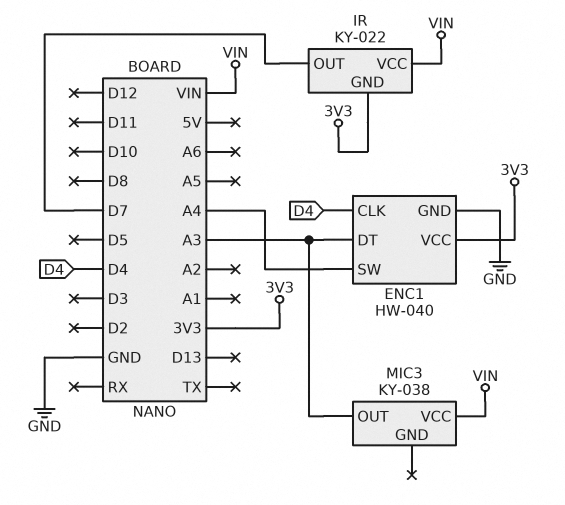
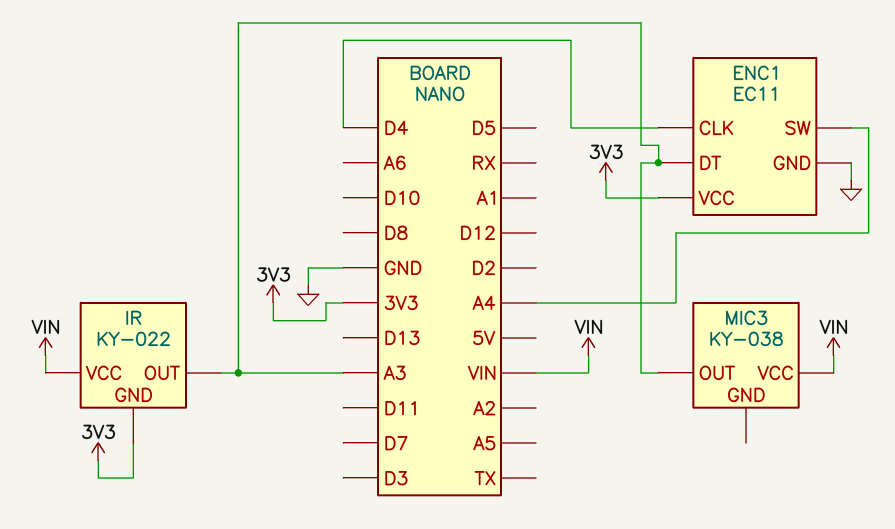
ENC1: HW-040 -> EC11
IR pin OUT: D7 -> A3

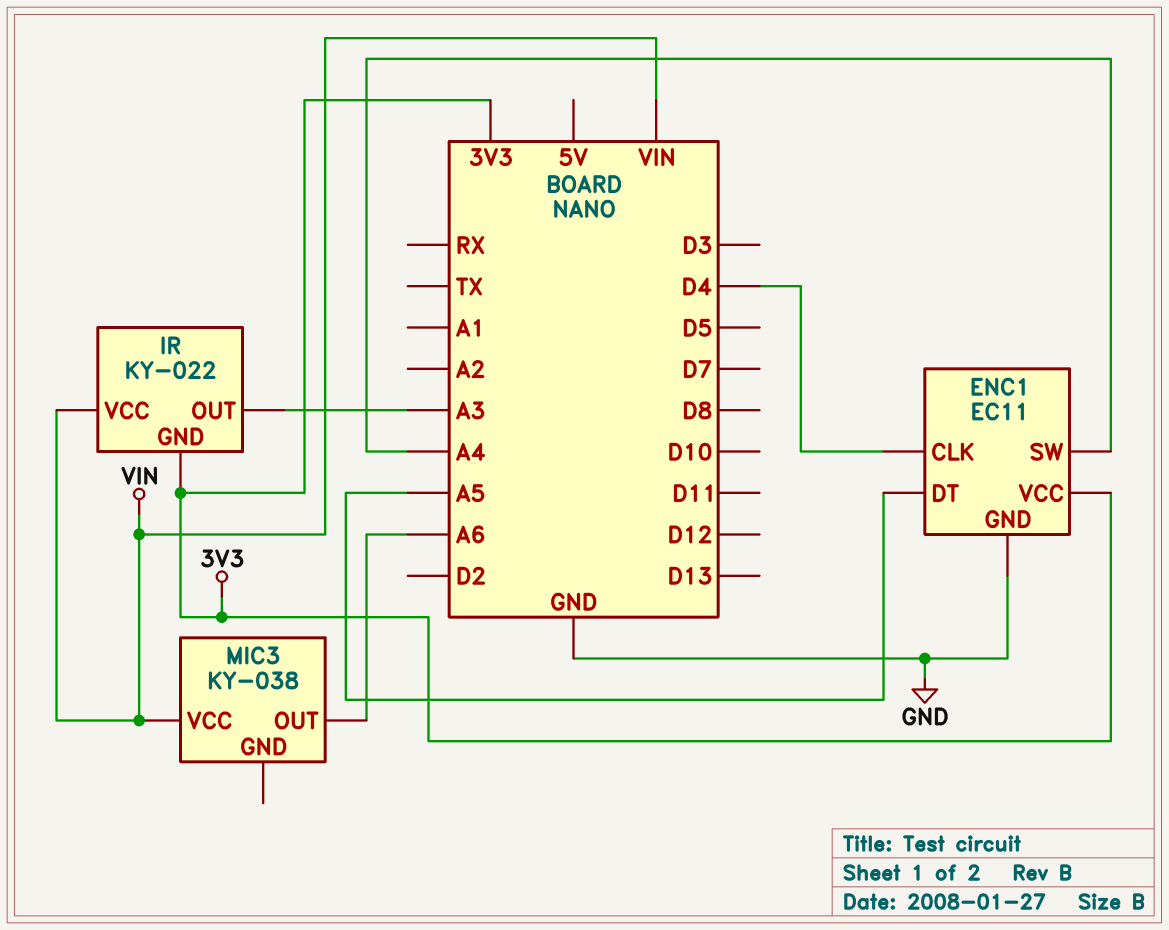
ENC1 pin DT: A3 -> A5
MIC3 pin OUT: A3 -> A6

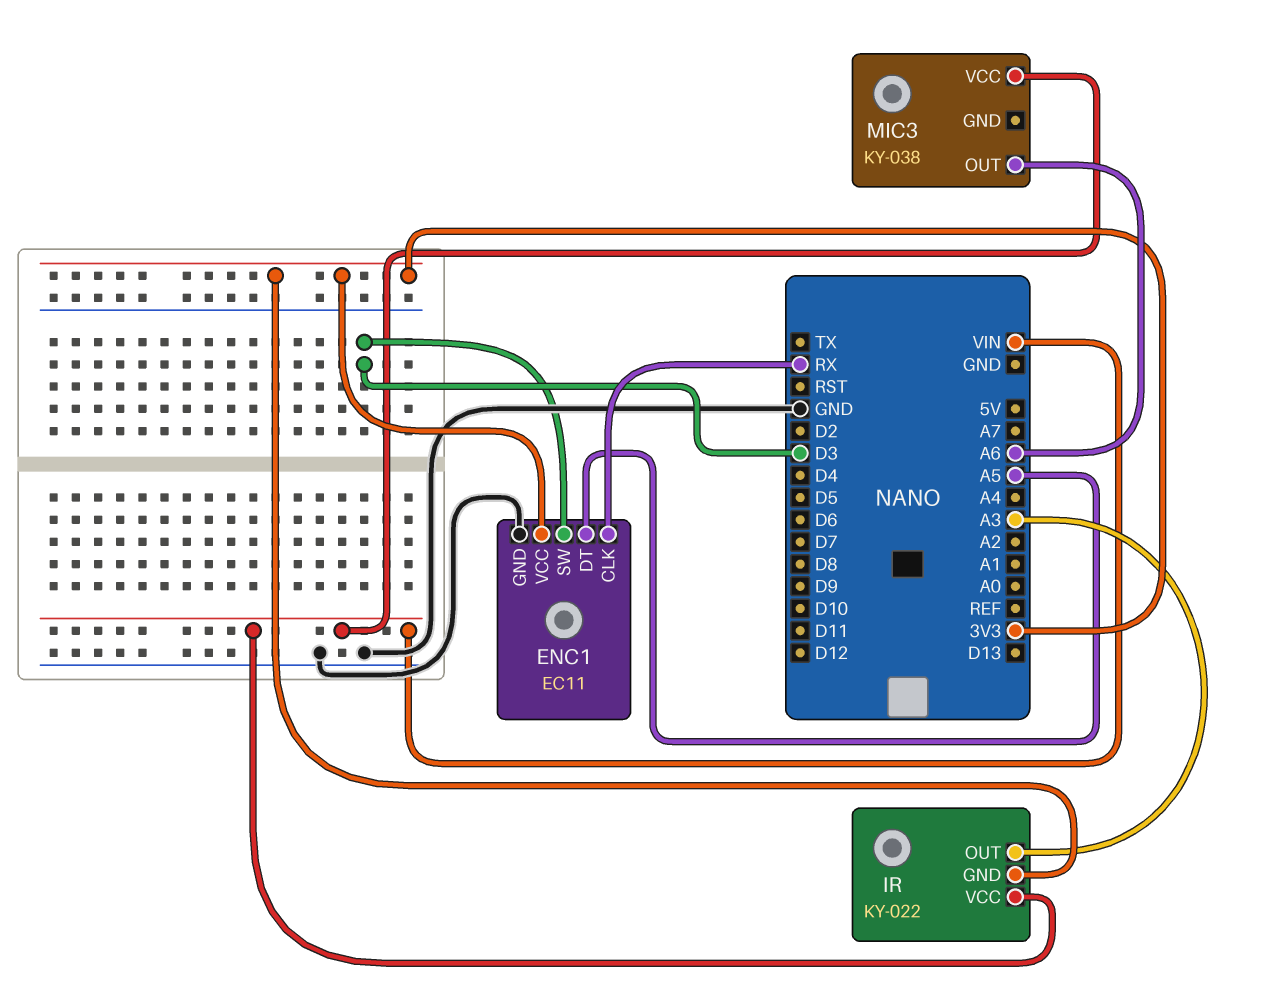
ENC1 pin CLK: D4 -> RX
ENC1 pin SW: A4 -> D3

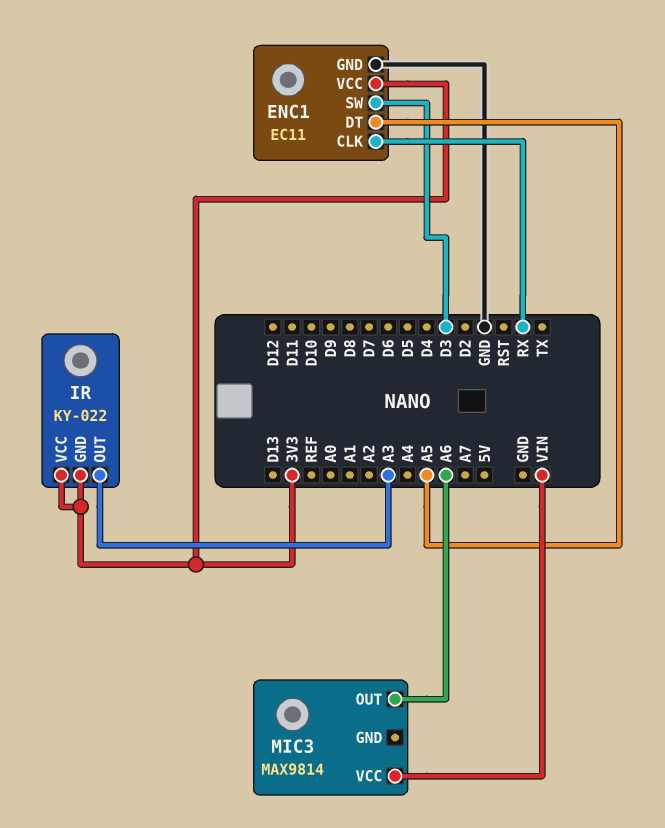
IR pin VCC: VIN -> 3V3
MIC3: KY-038 -> MAX9814

